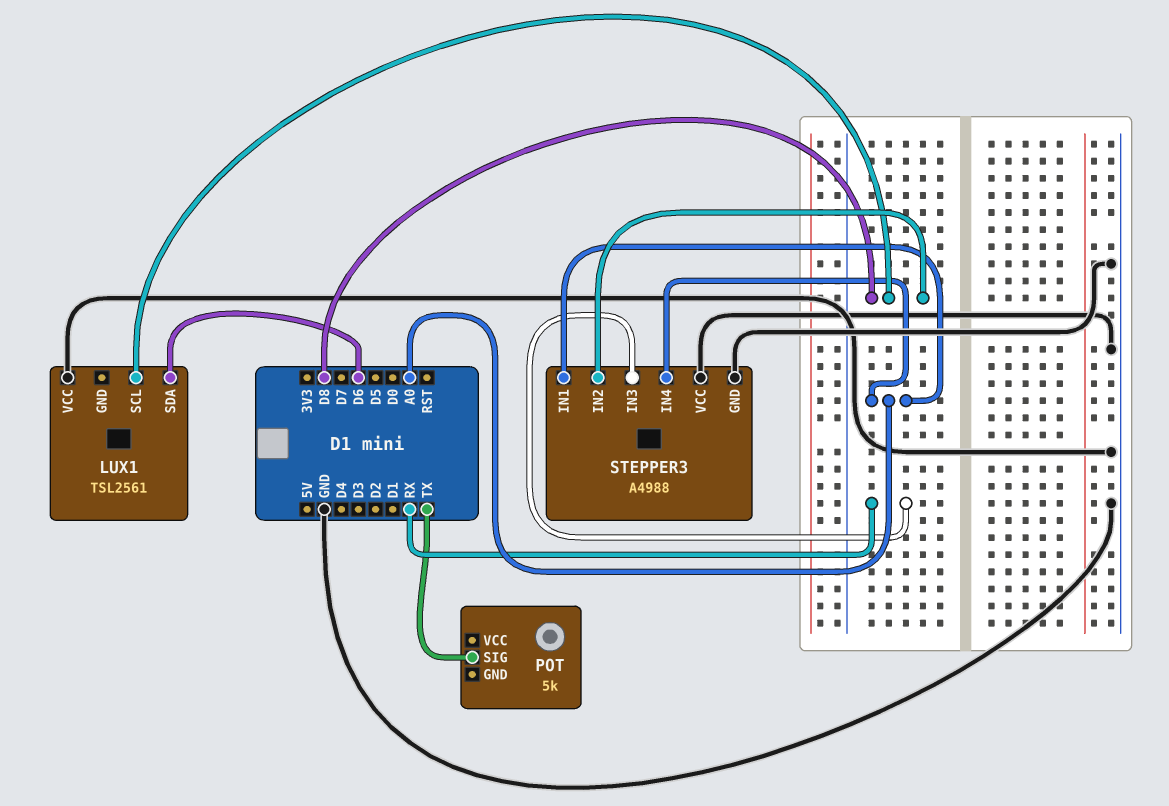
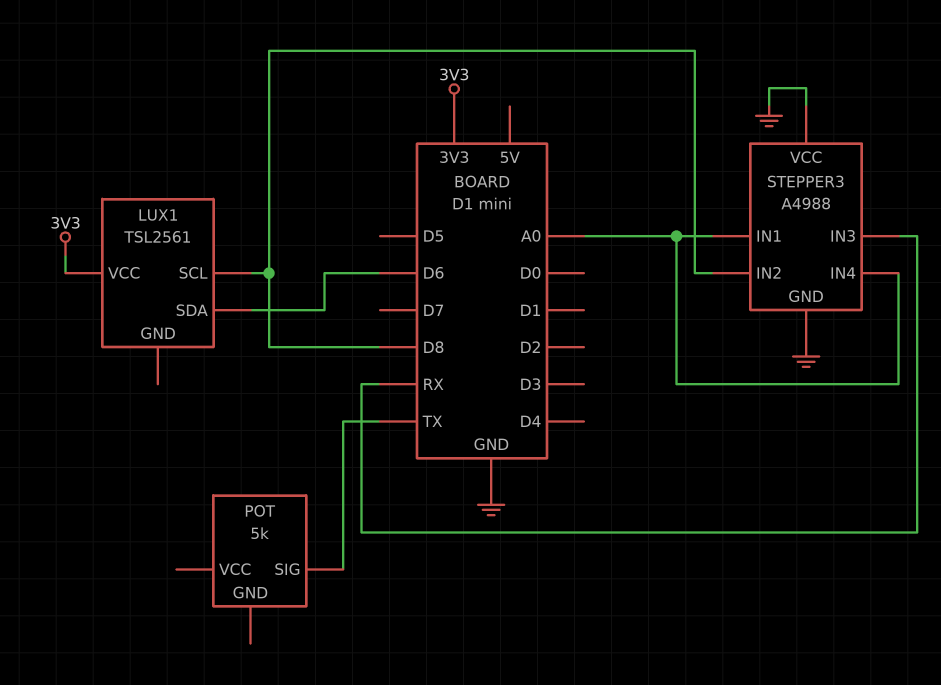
LUX1 pin VCC: GND -> 3V3

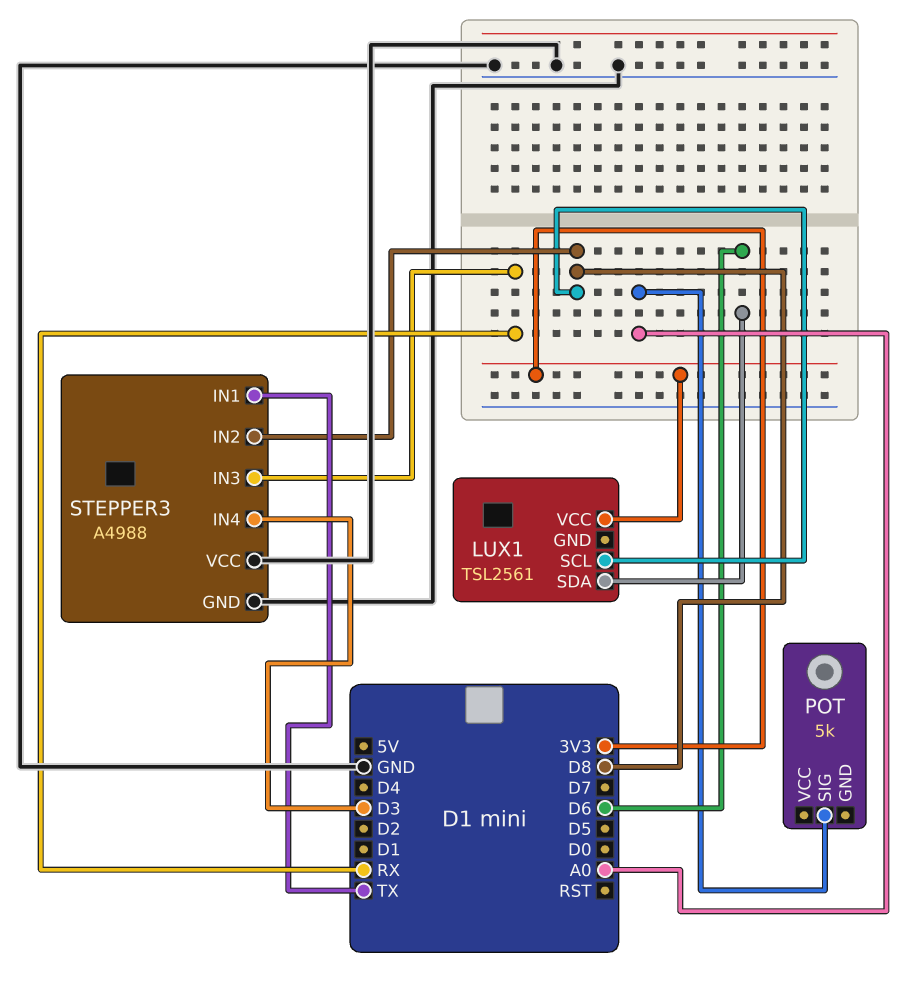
POT pin SIG: TX -> A0
STEPPER3 pin IN1: A0 -> TX
STEPPER3 pin IN4: A0 -> D3

